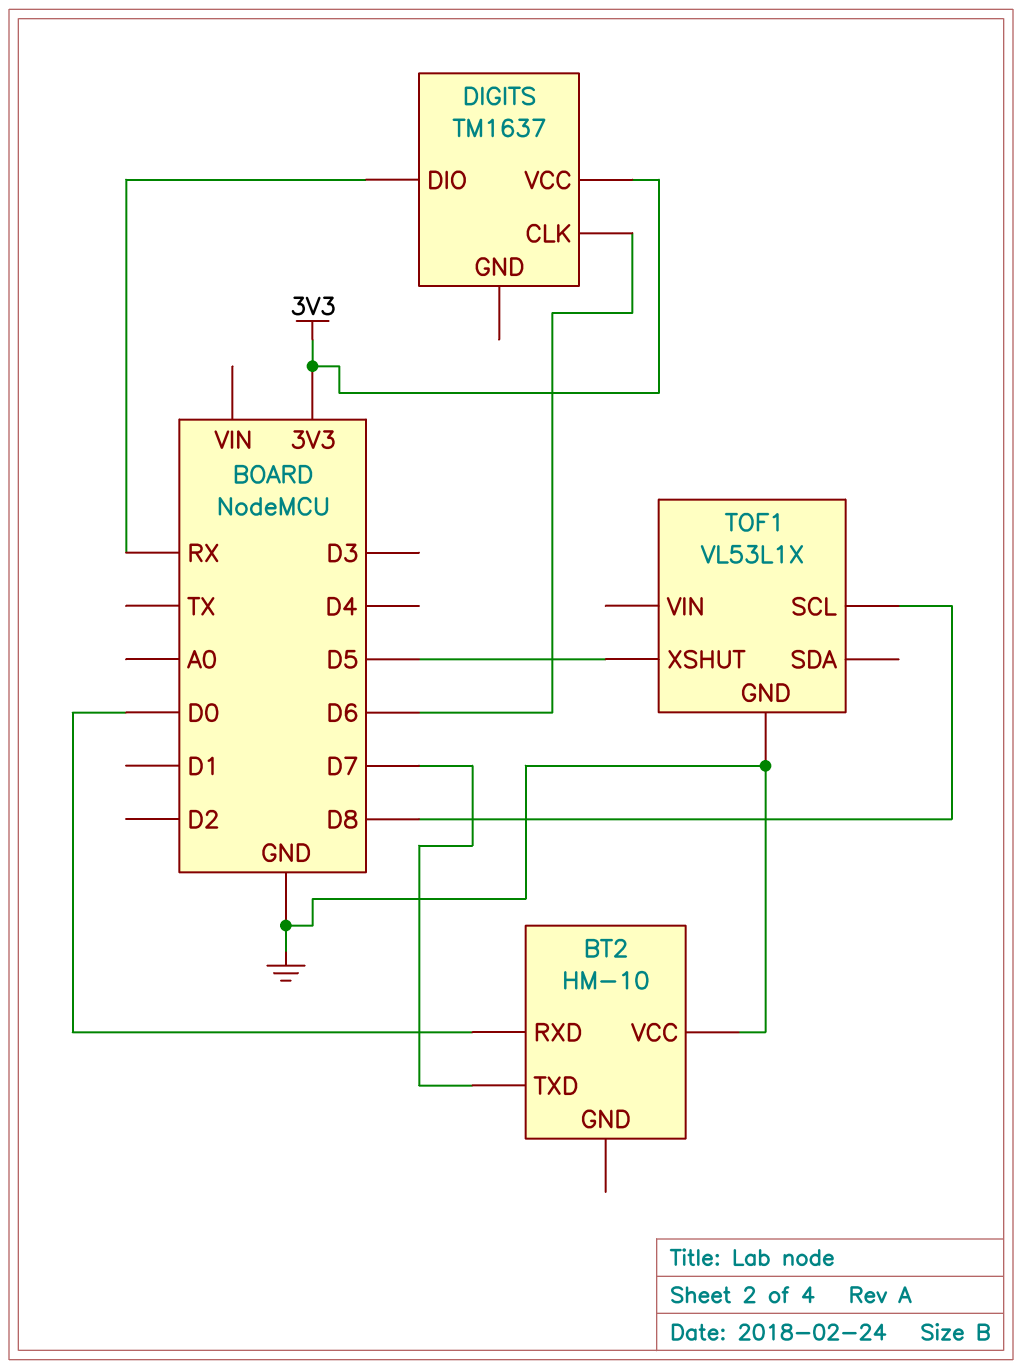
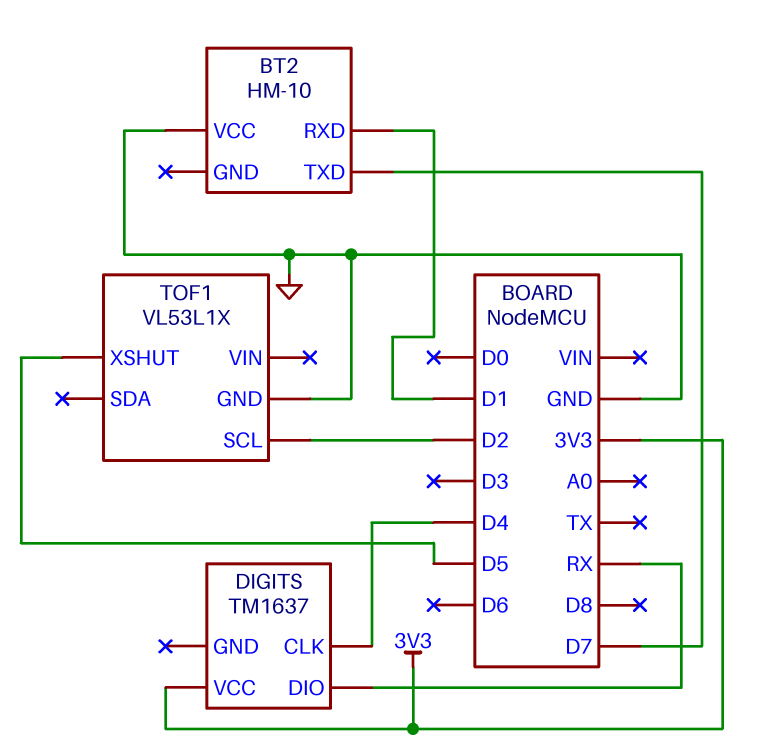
BT2 pin RXD: D0 -> D1
DIGITS pin CLK: D6 -> D4
TOF1 pin SCL: D8 -> D2

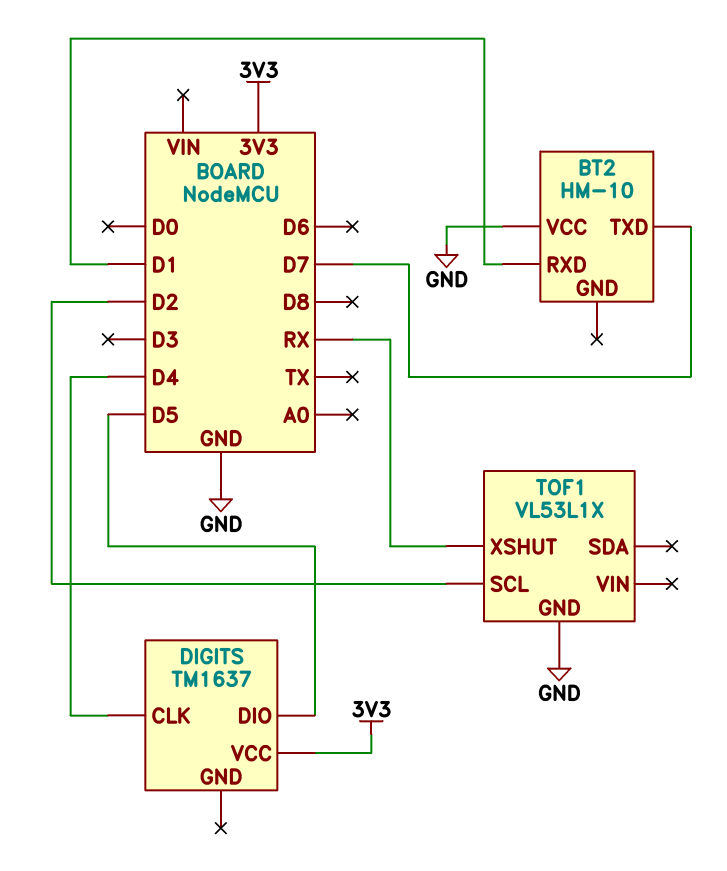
DIGITS pin DIO: RX -> D5
TOF1 pin XSHUT: D5 -> RX

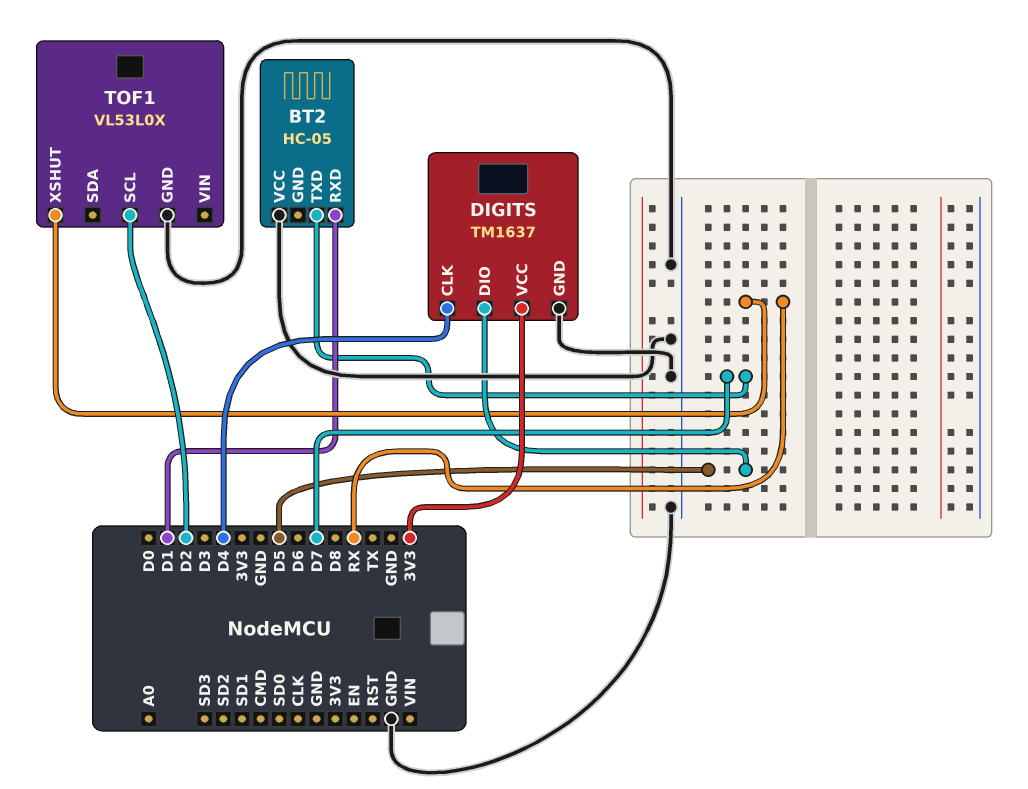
BT2: HM-10 -> HC-05
DIGITS pin GND: none -> GND
TOF1: VL53L1X -> VL53L0X

